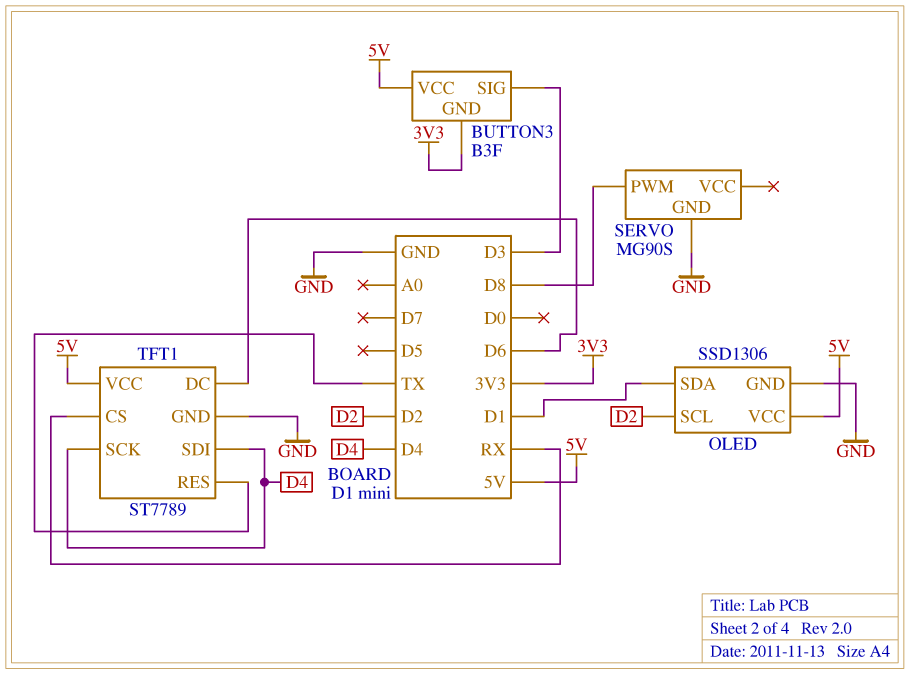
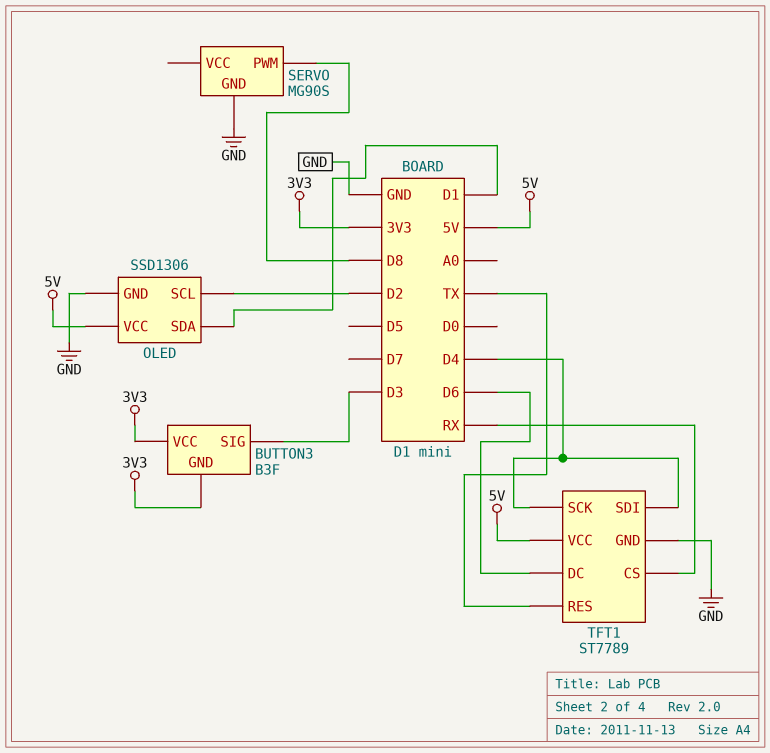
BUTTON3 pin VCC: 5V -> 3V3

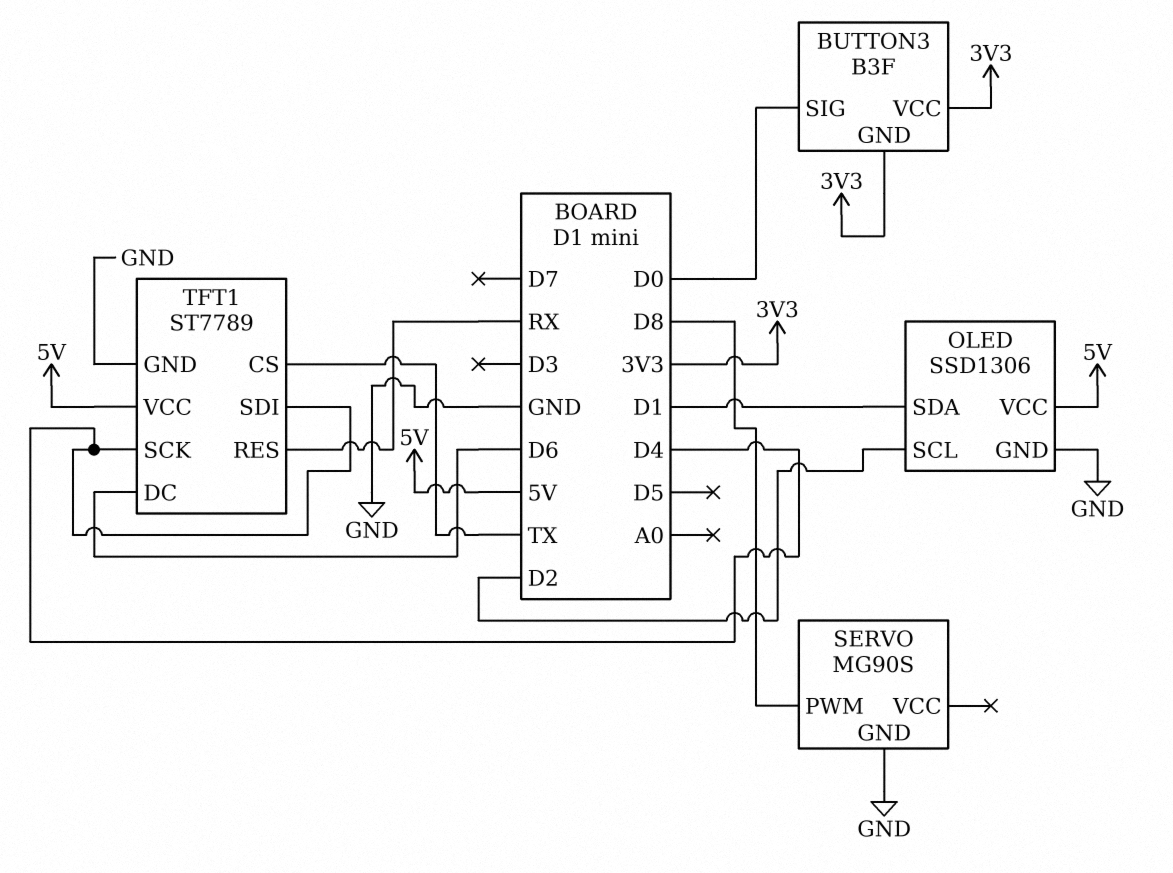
BUTTON3 pin SIG: D3 -> D0
TFT1 pin CS: RX -> TX
TFT1 pin RES: TX -> RX

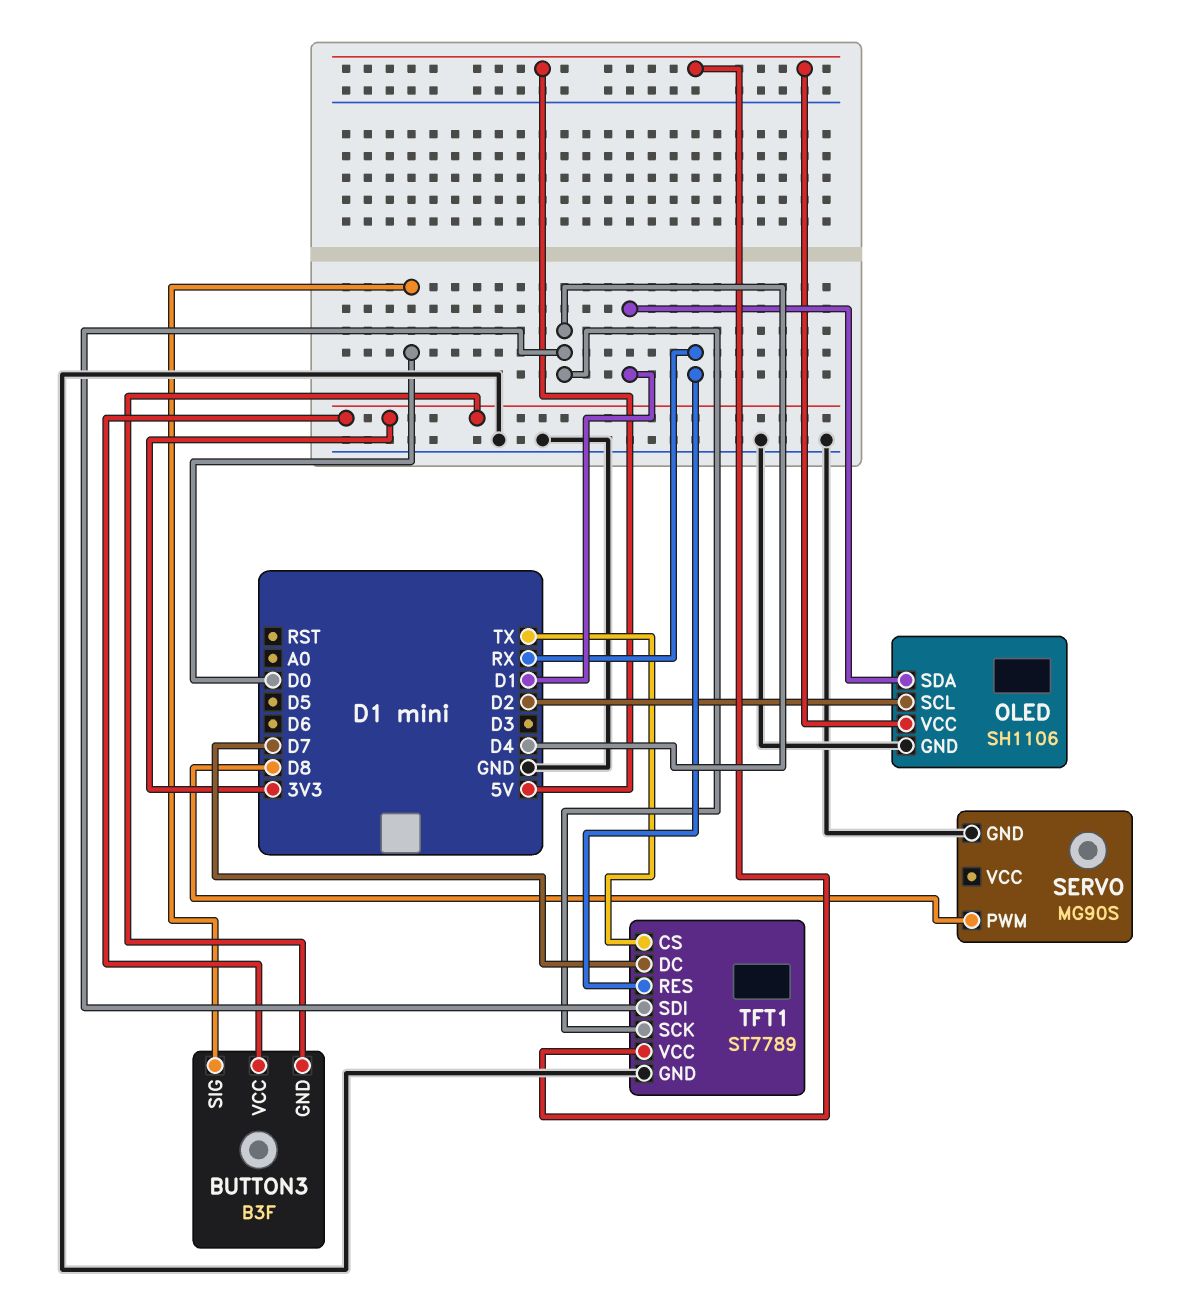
OLED: SSD1306 -> SH1106
TFT1 pin DC: D6 -> D7

